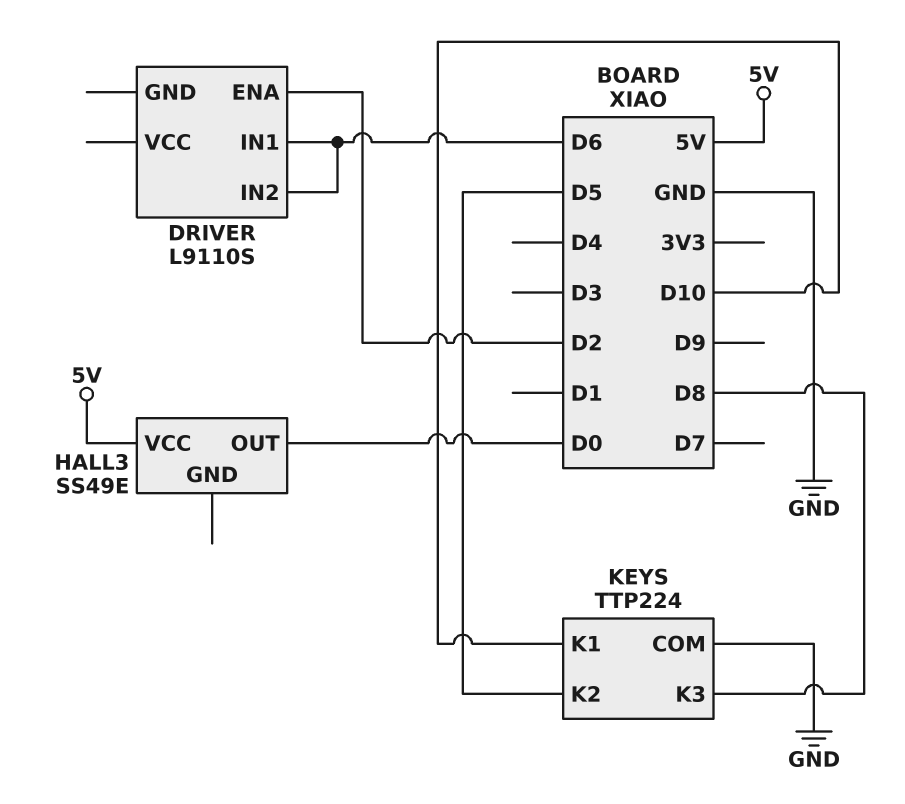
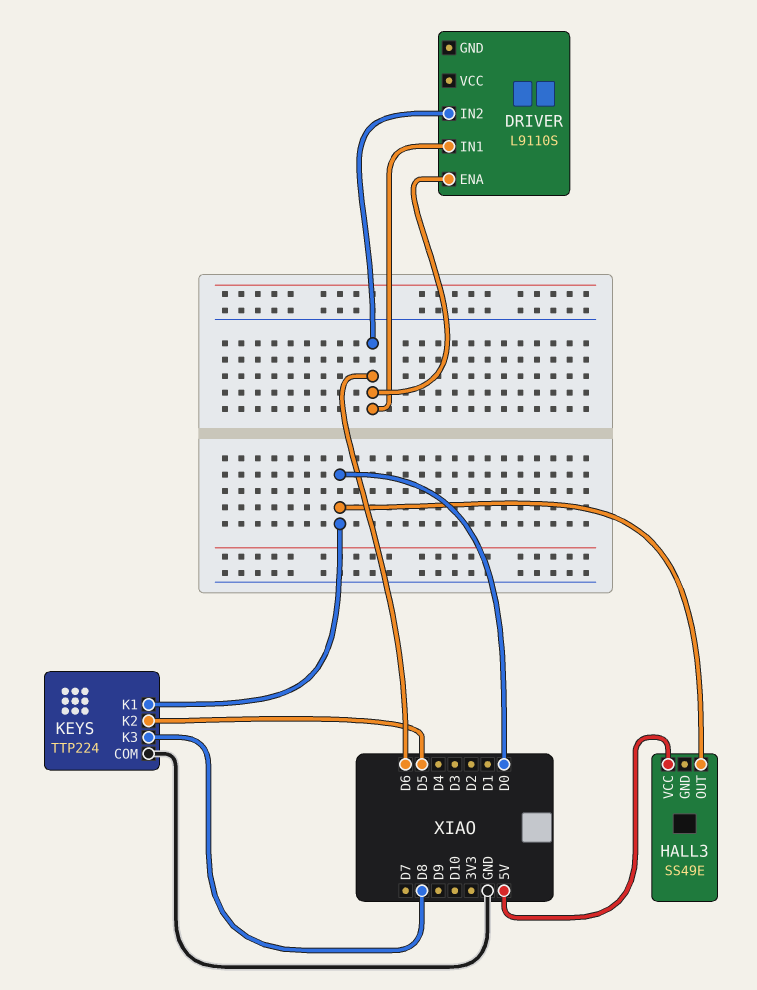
DRIVER pin ENA: D2 -> D6
KEYS pin K1: D10 -> D0

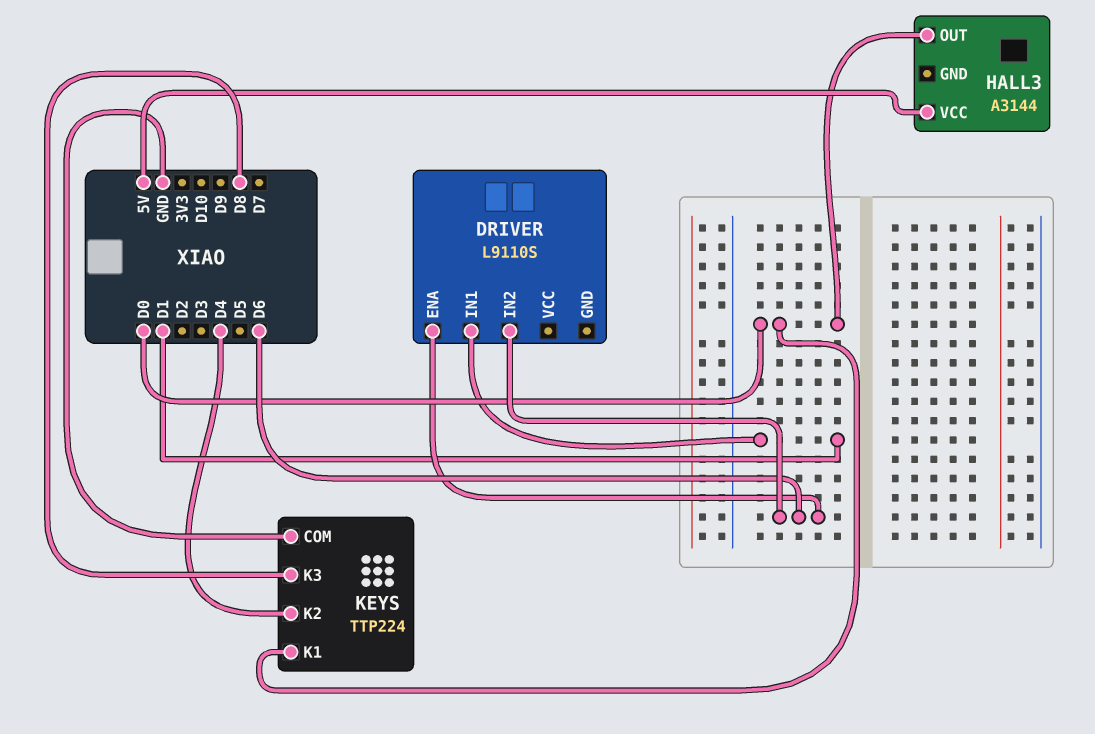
DRIVER pin IN1: D6 -> D1
HALL3: SS49E -> A3144
KEYS pin K2: D5 -> D4

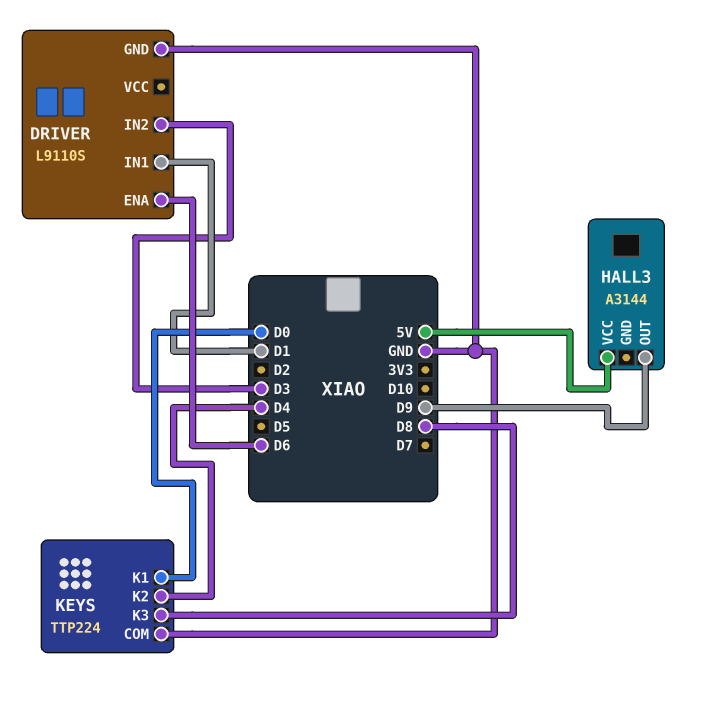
DRIVER pin GND: none -> GND
DRIVER pin IN2: D6 -> D3
HALL3 pin OUT: D0 -> D9

